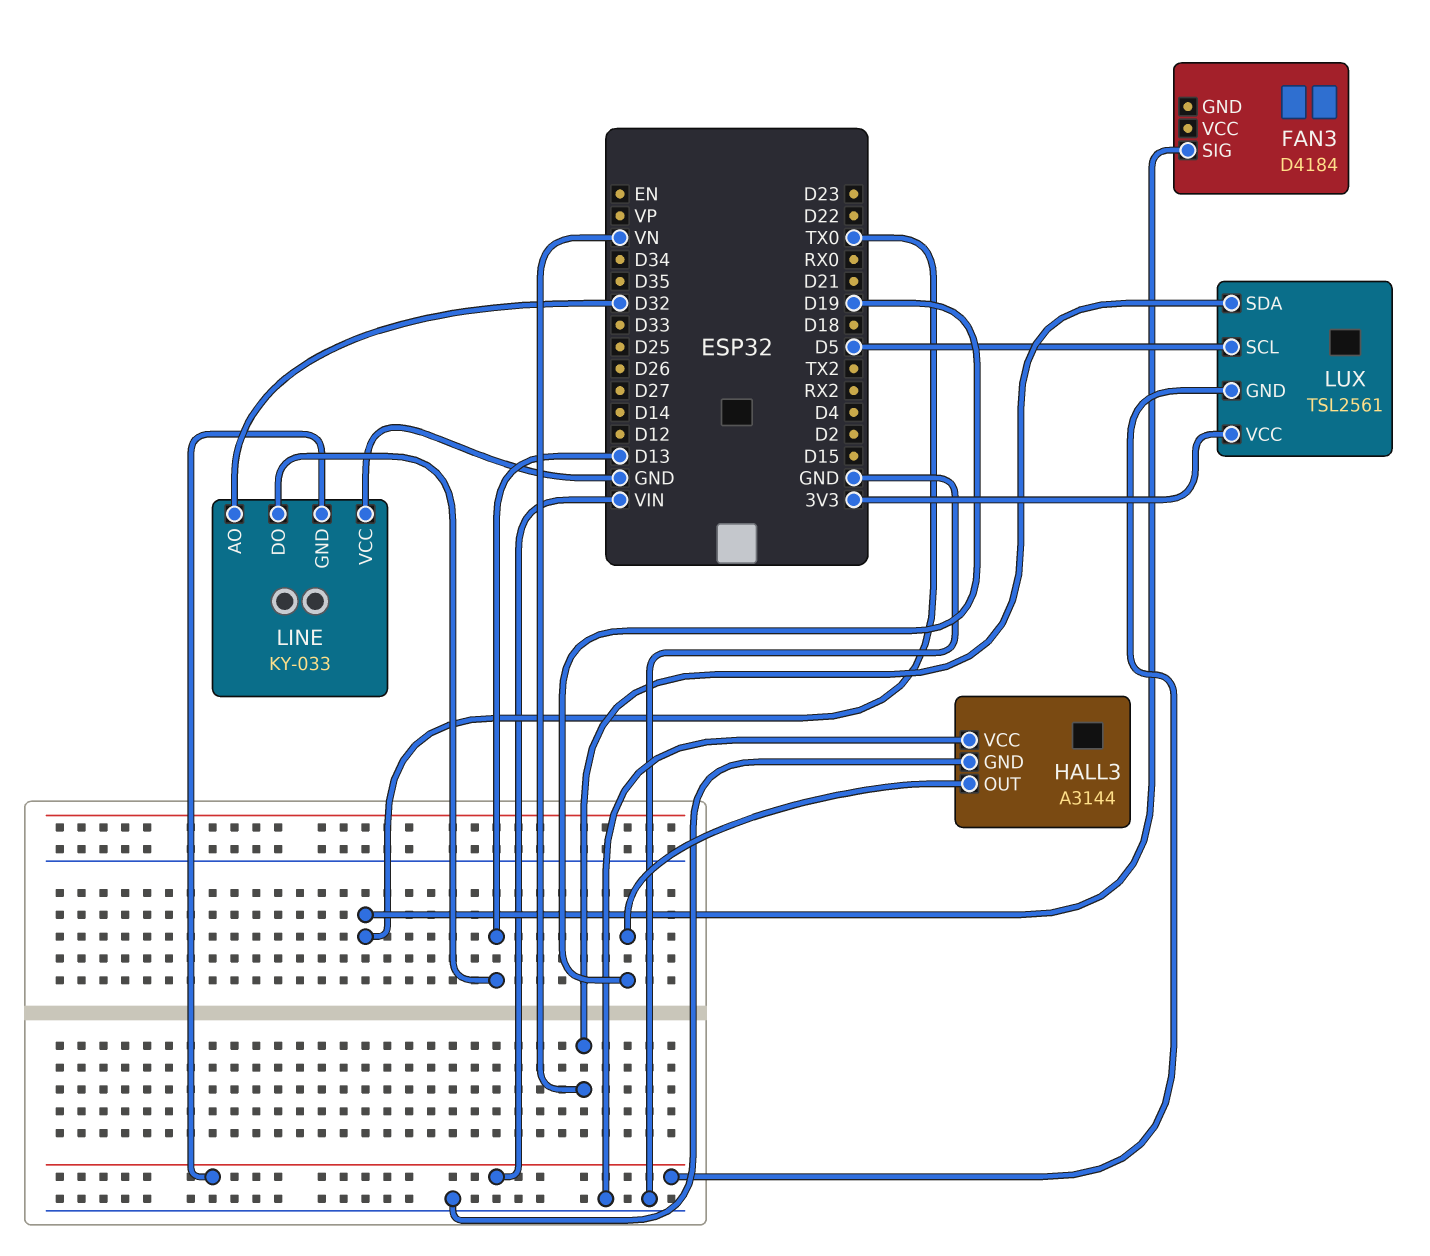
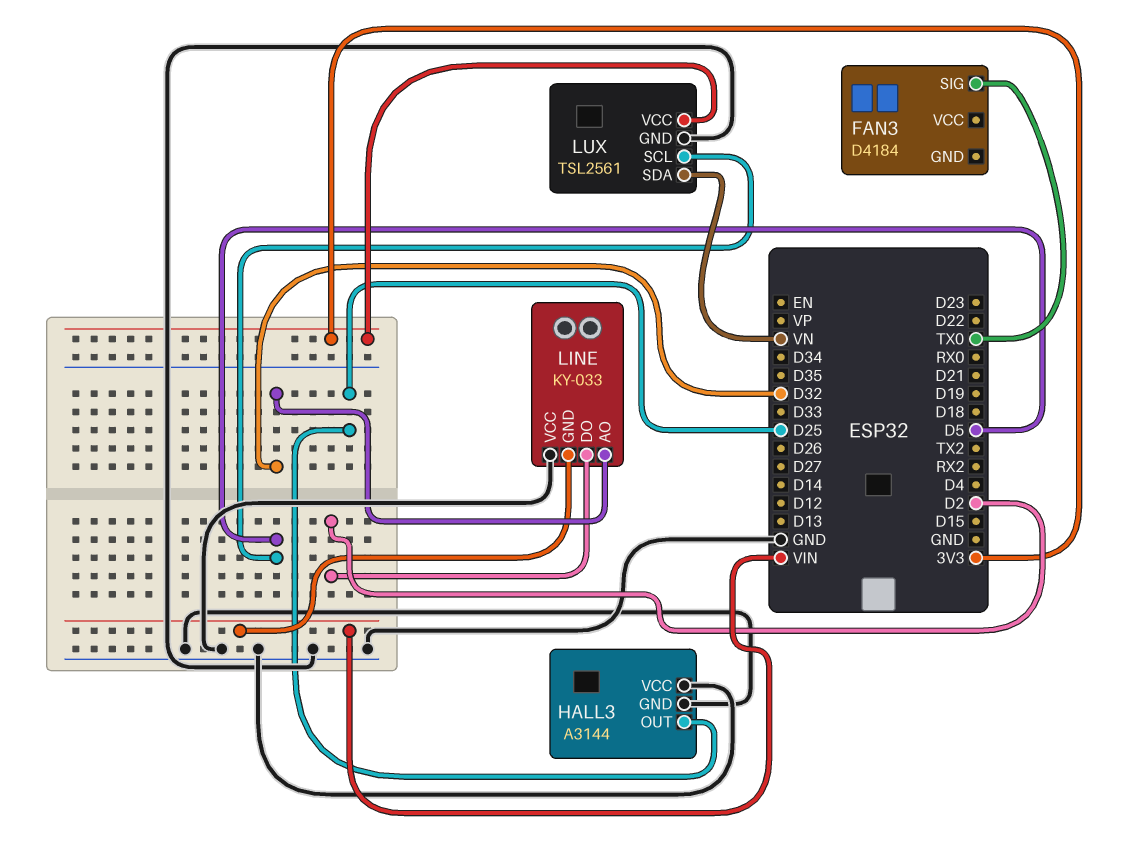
HALL3 pin OUT: D19 -> D25
LINE pin DO: D13 -> D2
LUX pin GND: VIN -> GND

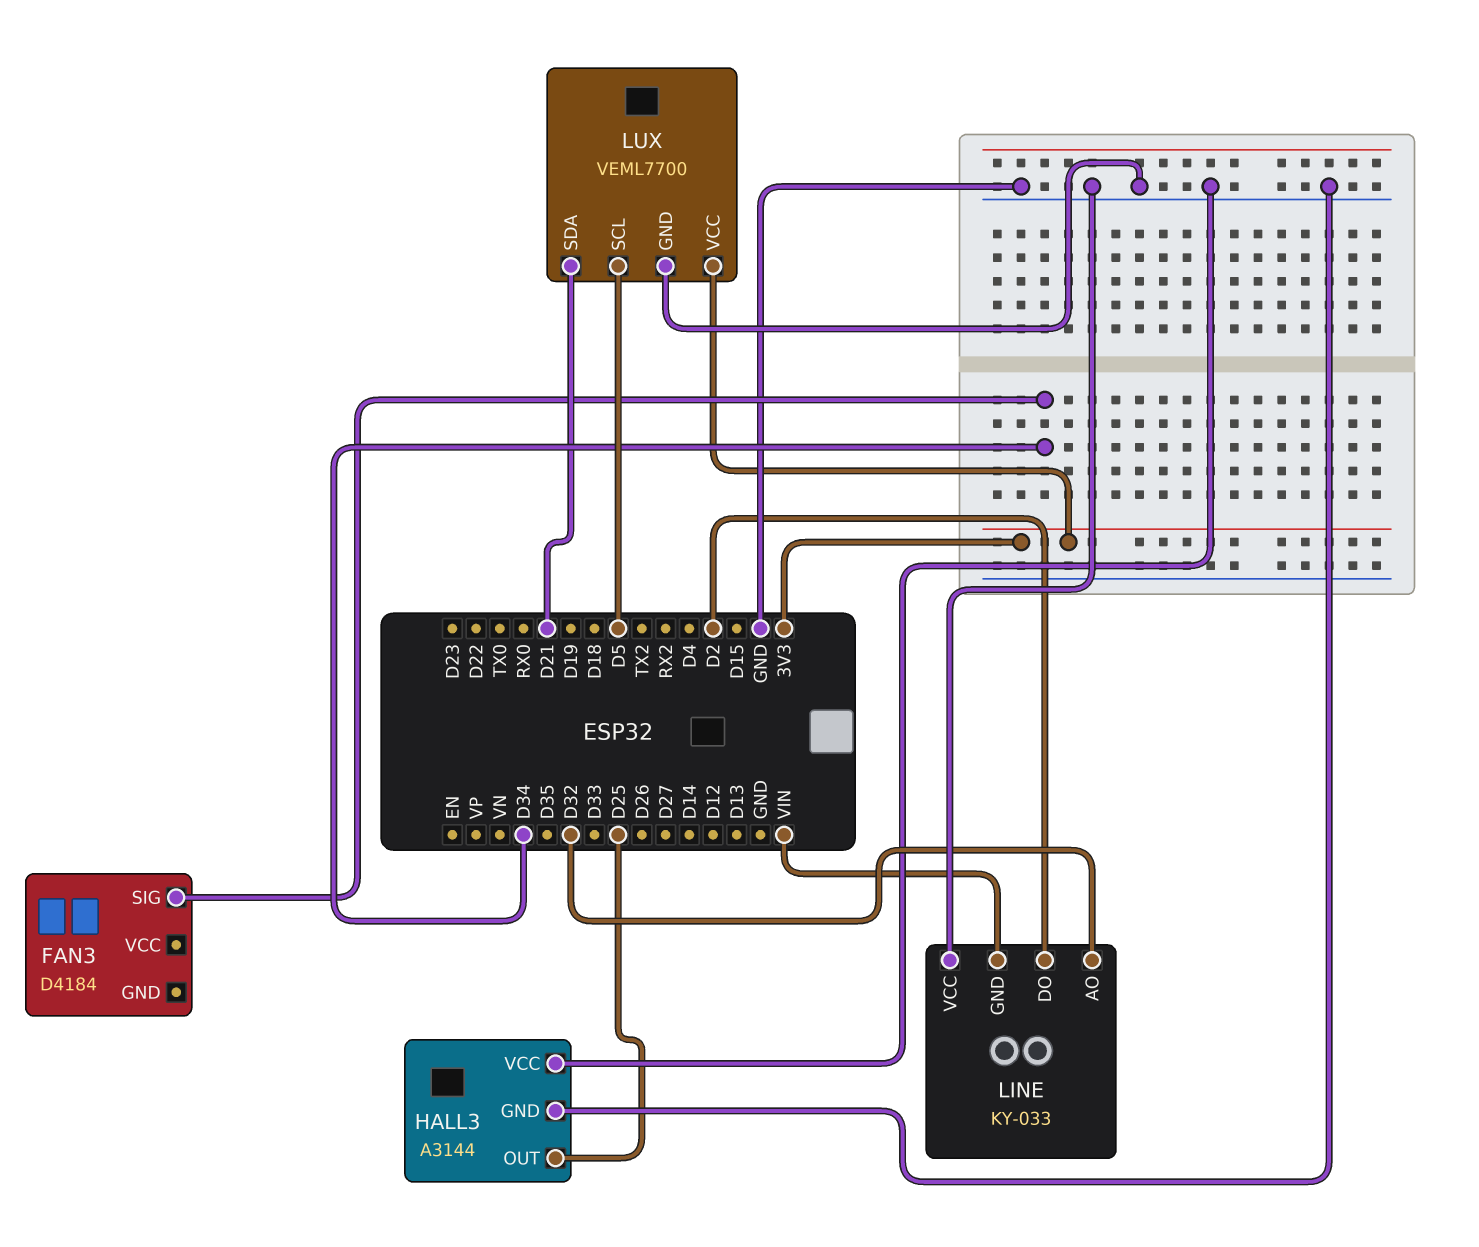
FAN3 pin SIG: TX0 -> D34
LUX: TSL2561 -> VEML7700
LUX pin SDA: VN -> D21

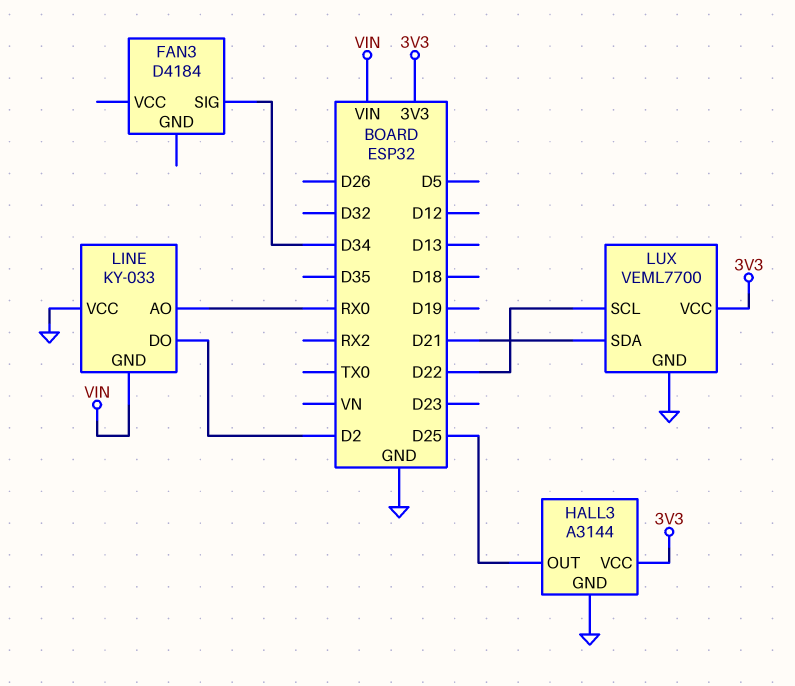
HALL3 pin VCC: GND -> 3V3
LINE pin AO: D32 -> RX0
LUX pin SCL: D5 -> D22

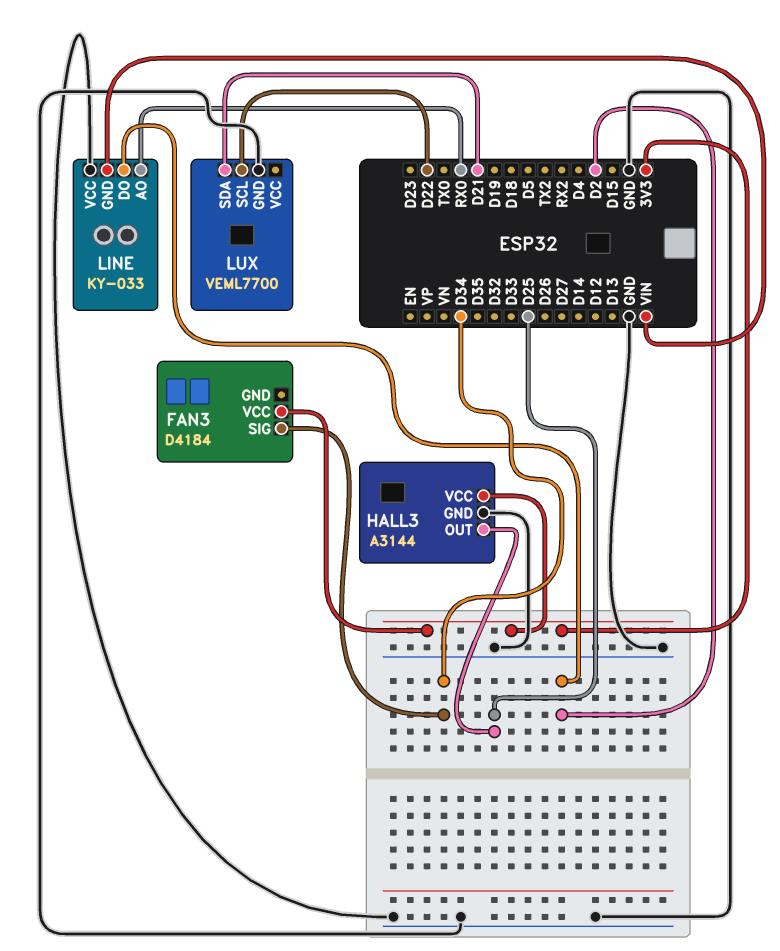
FAN3 pin VCC: none -> 3V3
LUX pin VCC: 3V3 -> none

